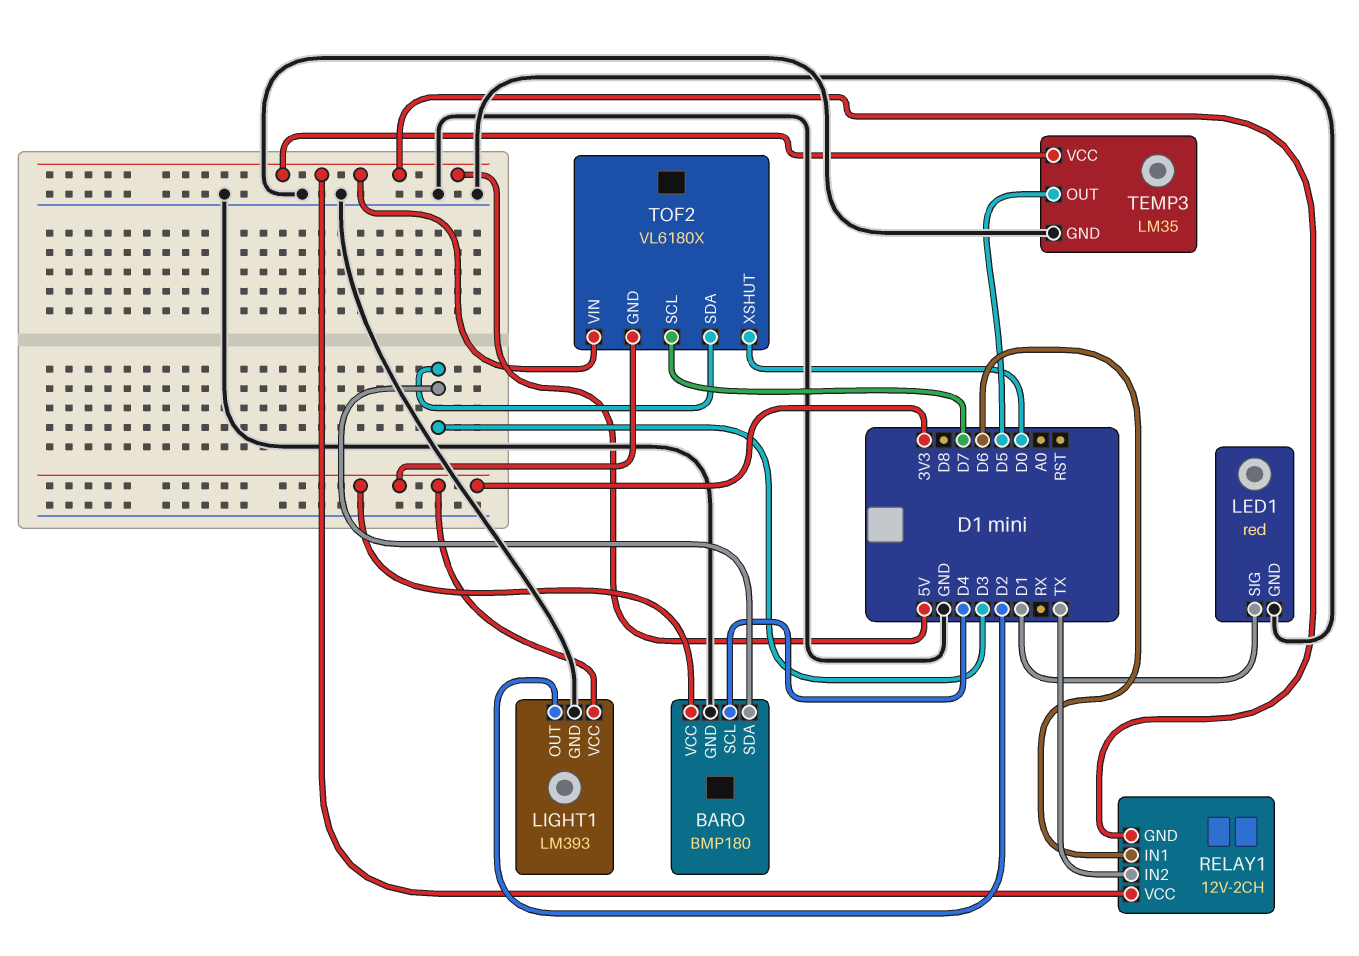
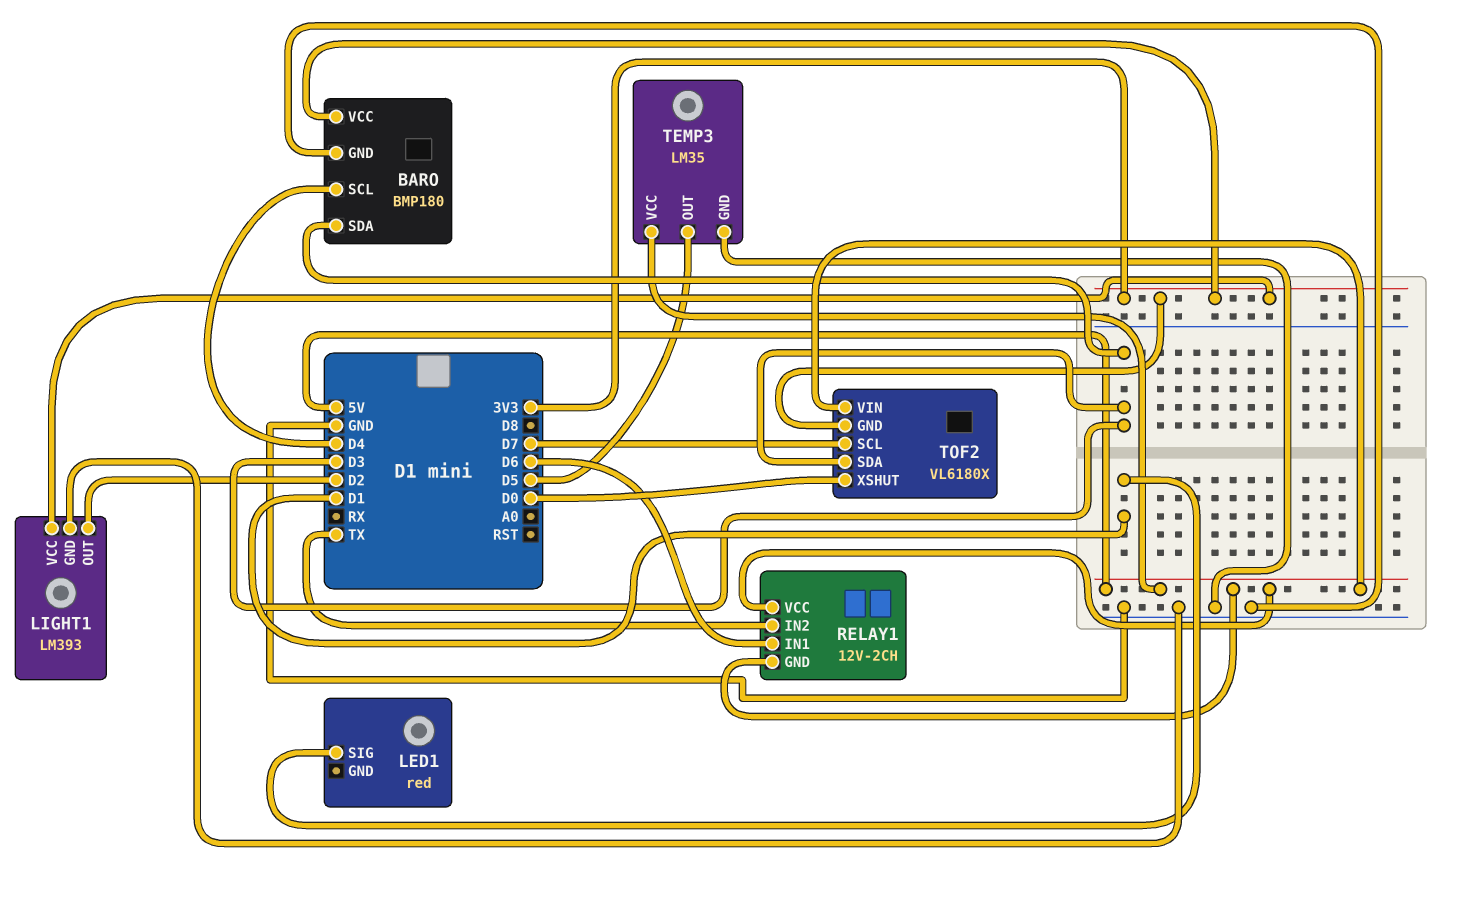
LED1 pin GND: GND -> none

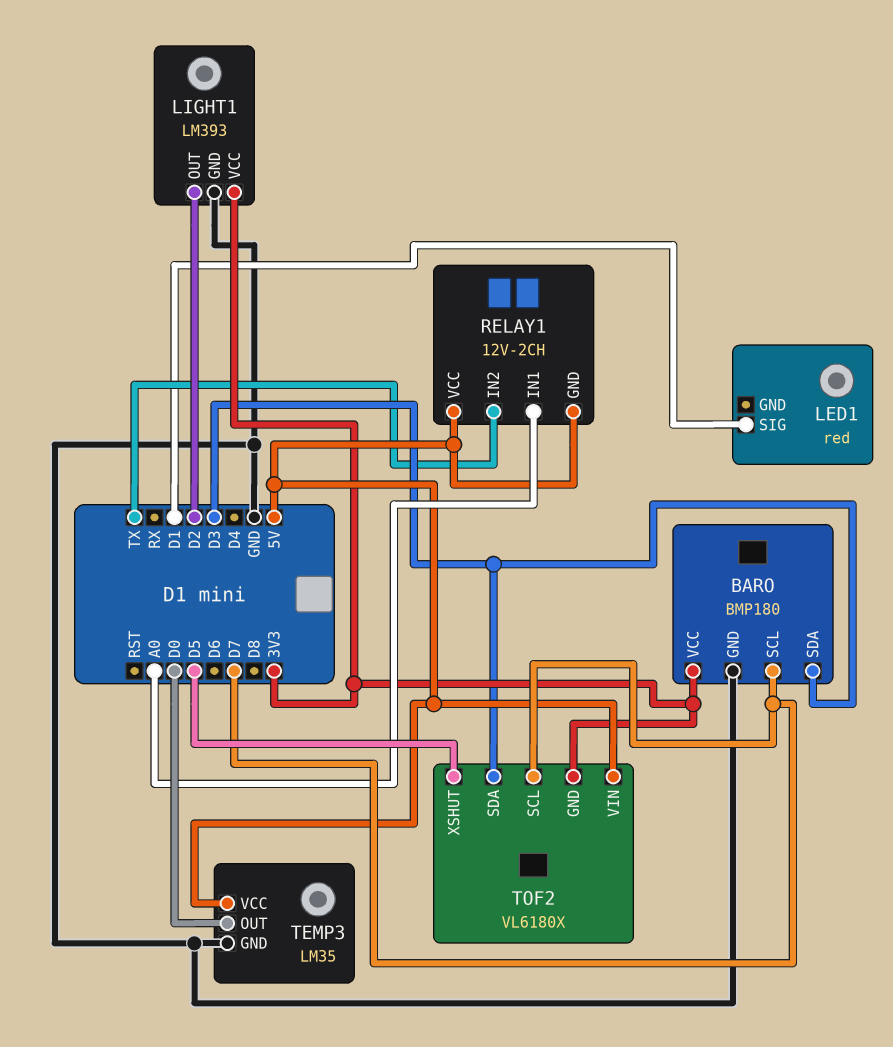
BARO pin SCL: D4 -> D7
RELAY1 pin IN1: D6 -> A0
TEMP3 pin OUT: D5 -> D0
TOF2 pin XSHUT: D0 -> D5

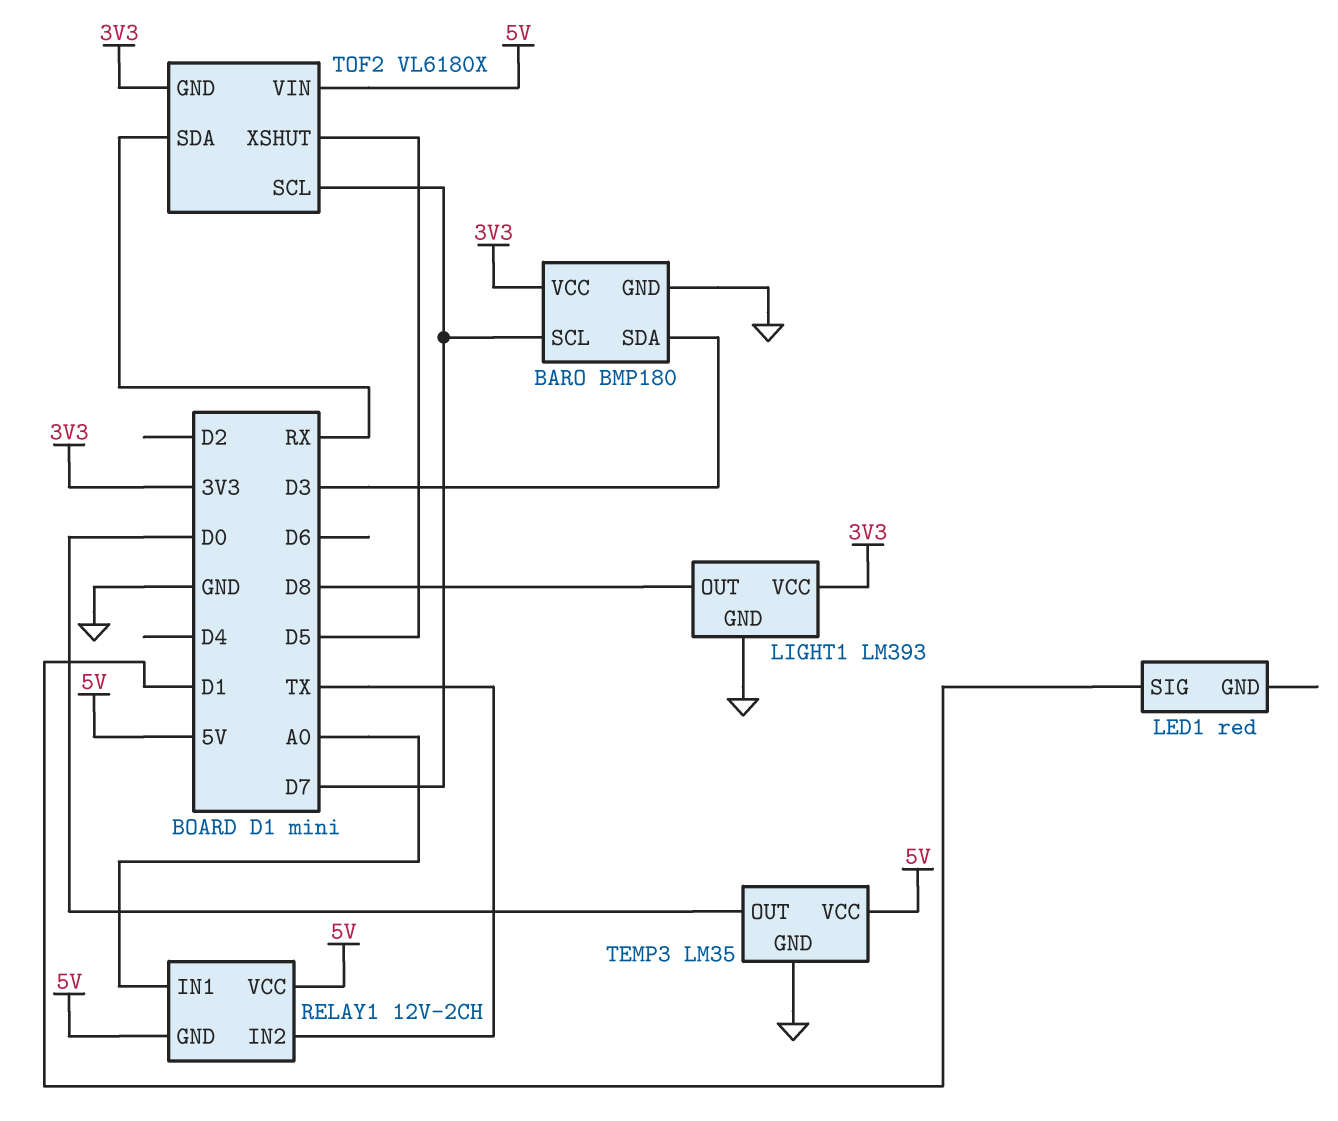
LIGHT1 pin OUT: D2 -> D8
TOF2 pin SDA: D3 -> RX

